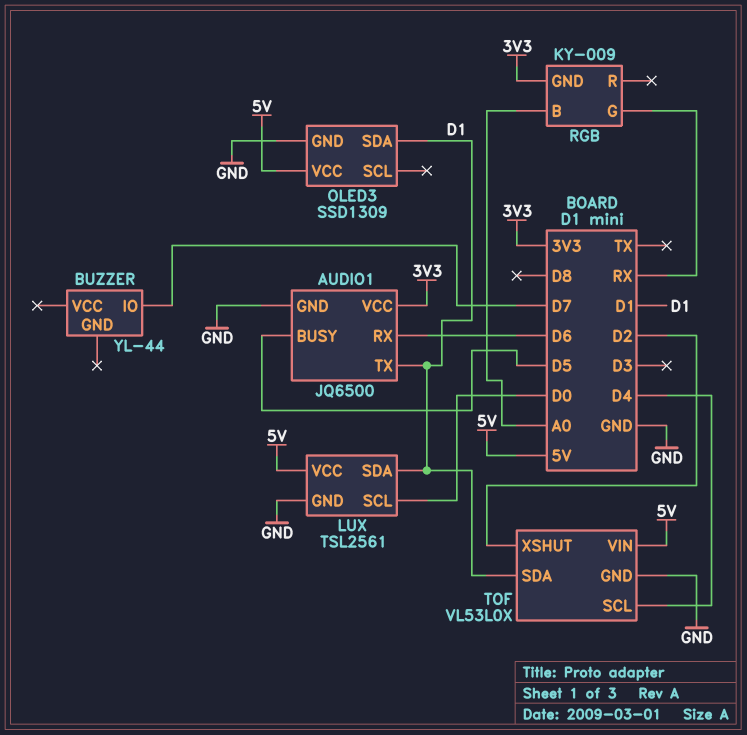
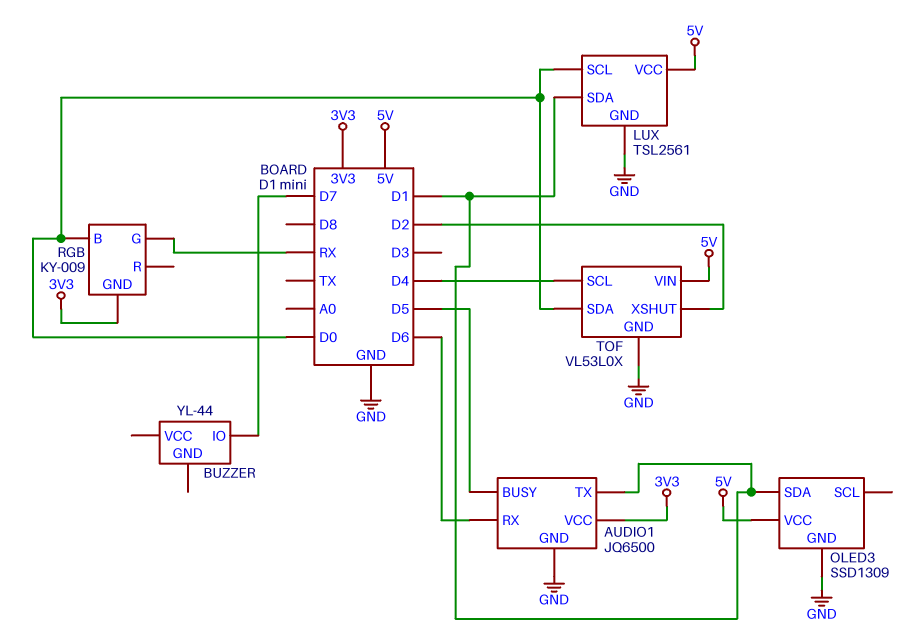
RGB pin B: A0 -> D0
TOF pin SDA: D1 -> D0

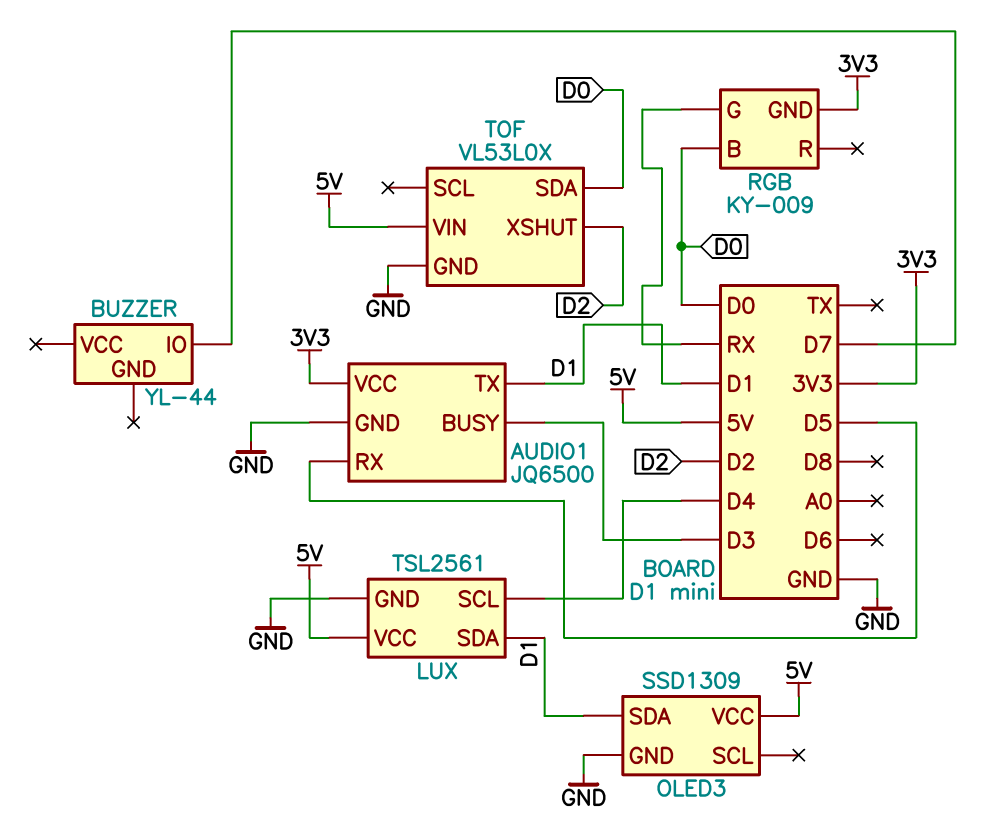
AUDIO1 pin BUSY: D5 -> D3
AUDIO1 pin RX: D6 -> D5
LUX pin SCL: D0 -> D4
TOF pin SCL: D4 -> none

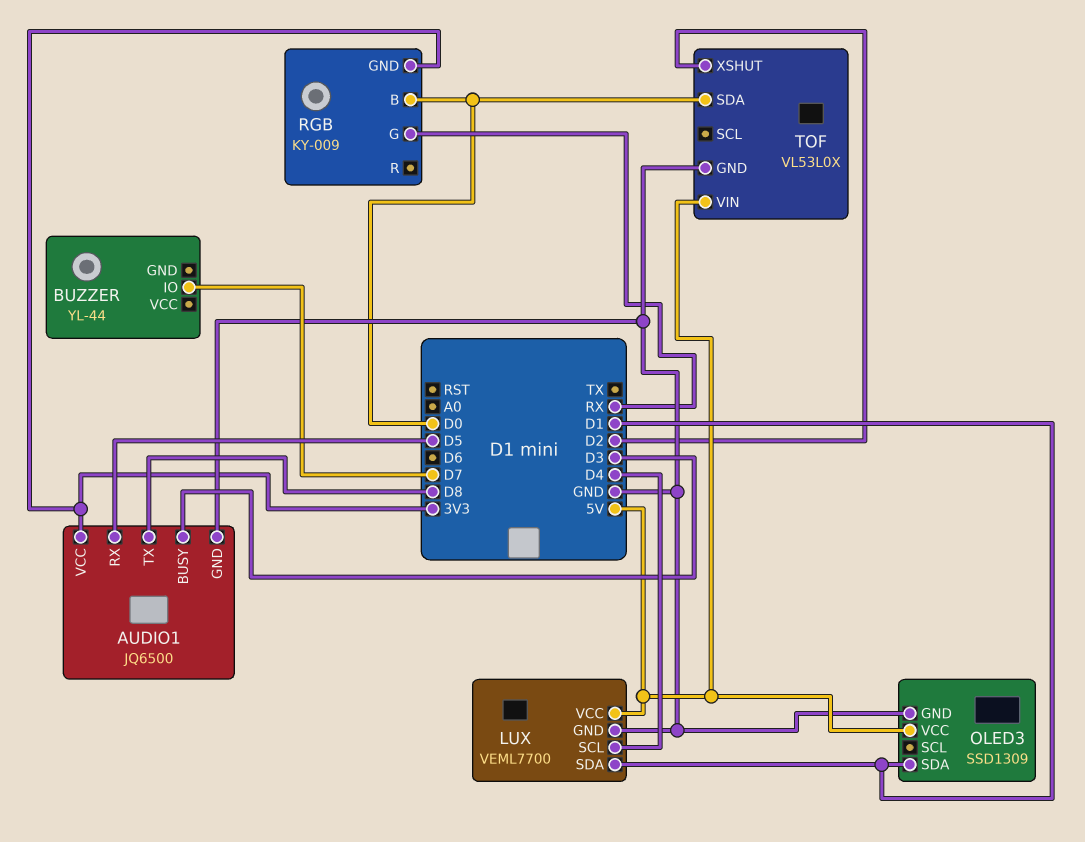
AUDIO1 pin TX: D1 -> D8
LUX: TSL2561 -> VEML7700

